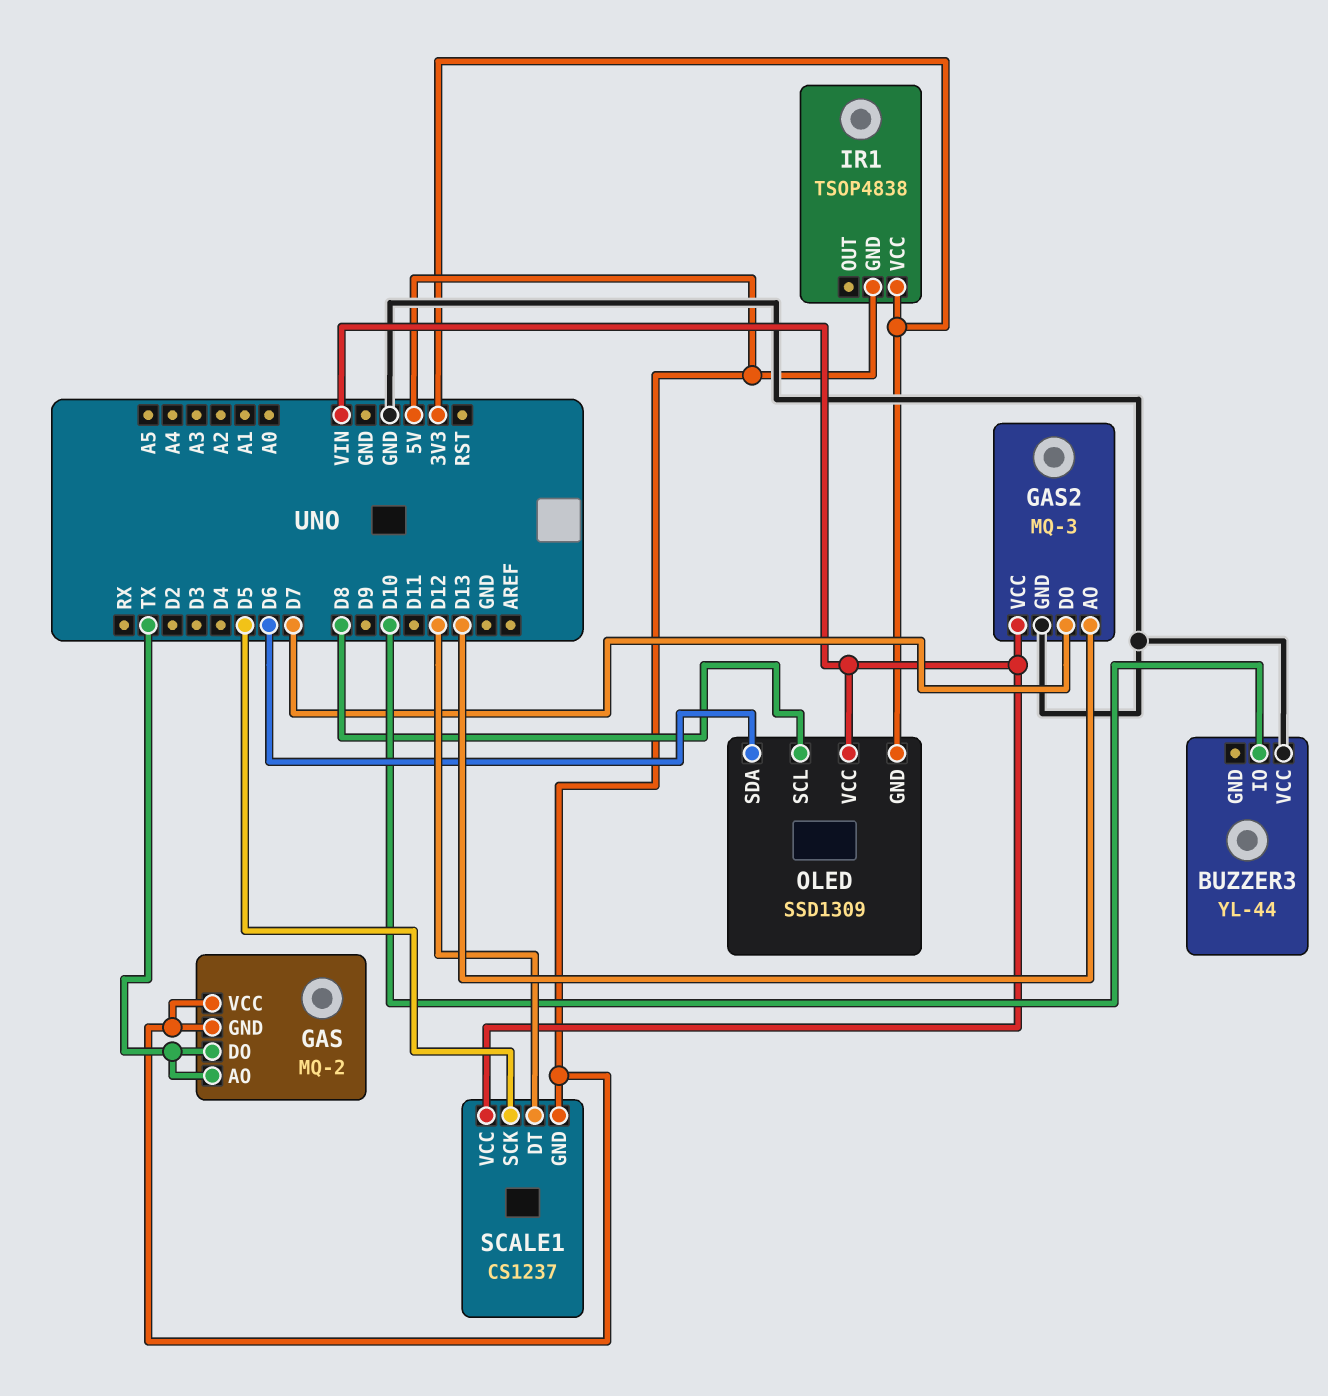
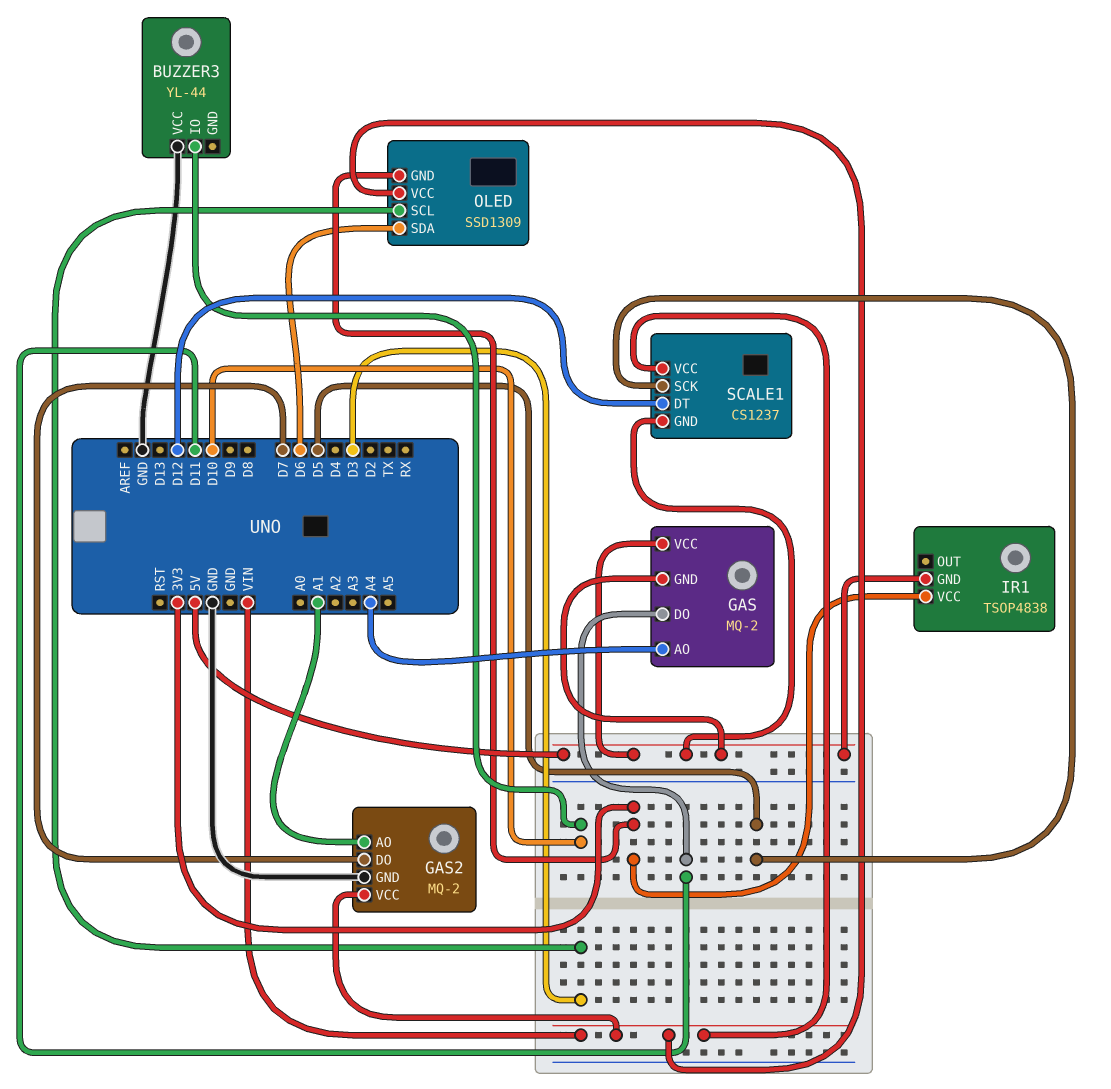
GAS pin AO: TX -> A4
GAS pin DO: TX -> D11
GAS2: MQ-3 -> MQ-2
GAS2 pin AO: D13 -> A1
OLED pin SCL: D8 -> D3

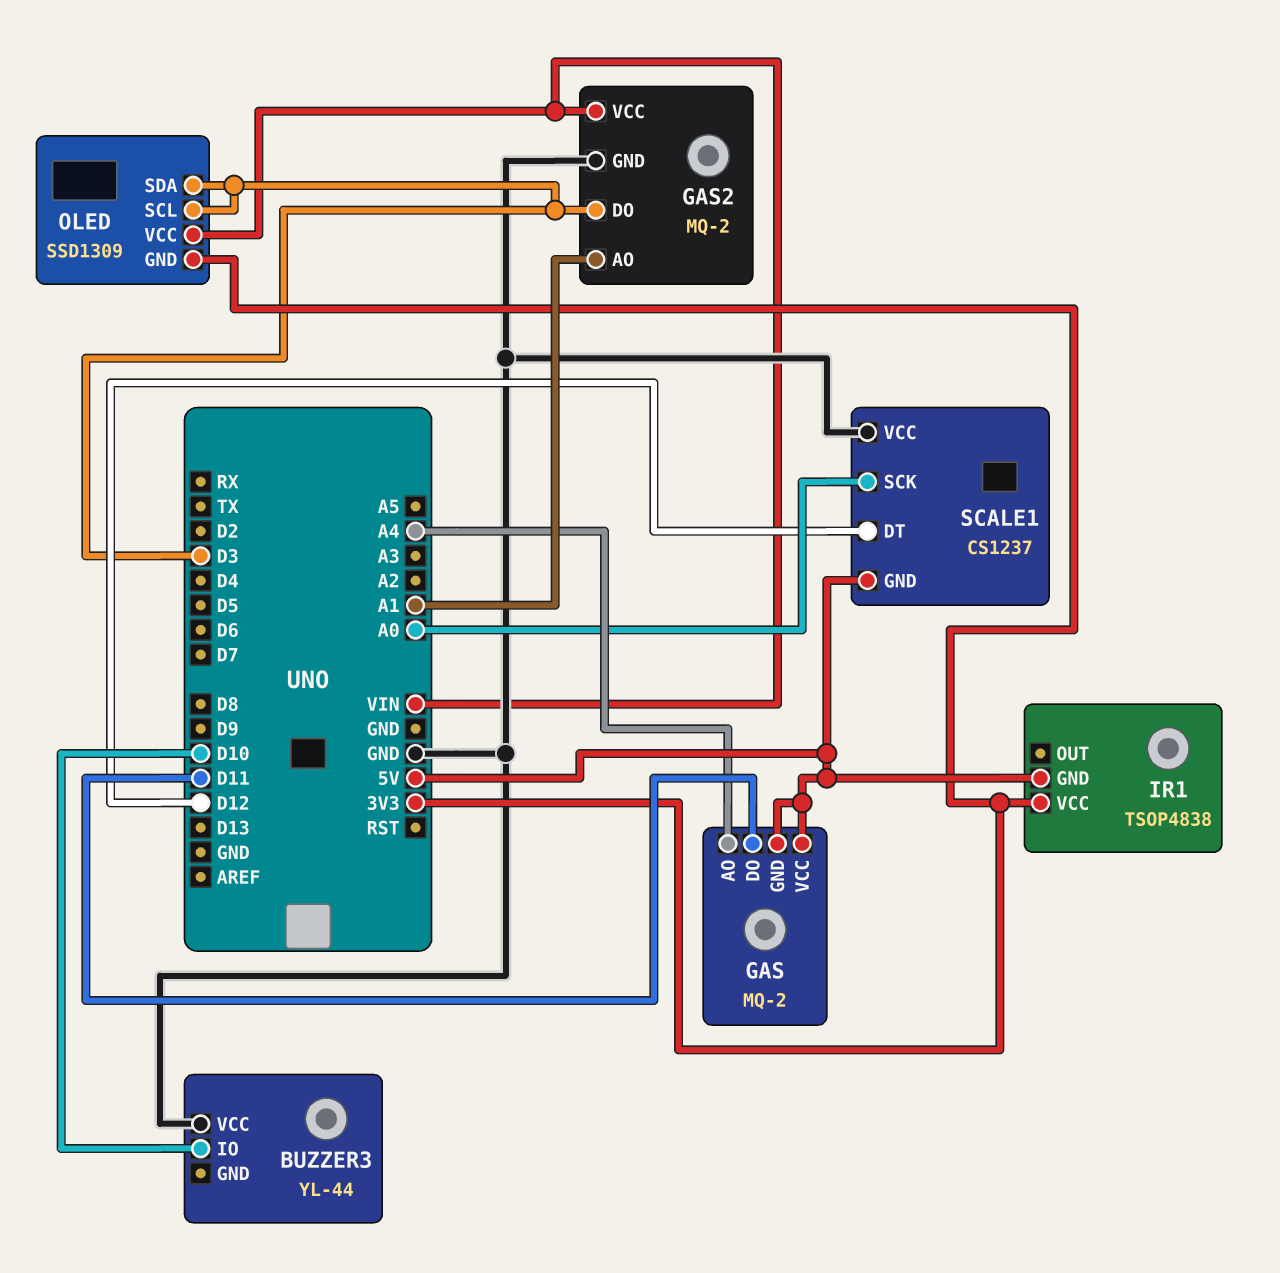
GAS2 pin DO: D7 -> D3
OLED pin SDA: D6 -> D3
SCALE1 pin SCK: D5 -> A0
SCALE1 pin VCC: VIN -> GND

